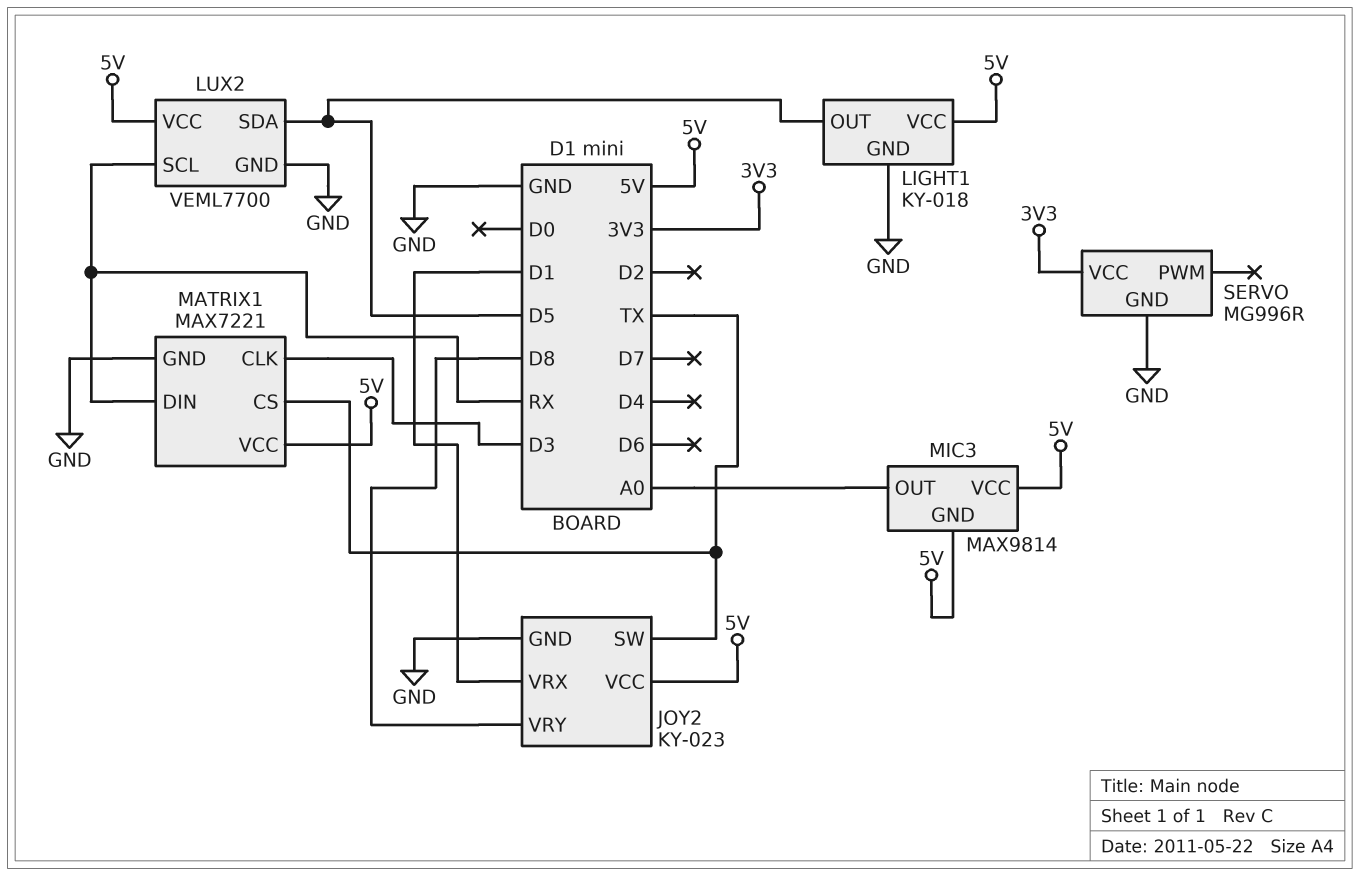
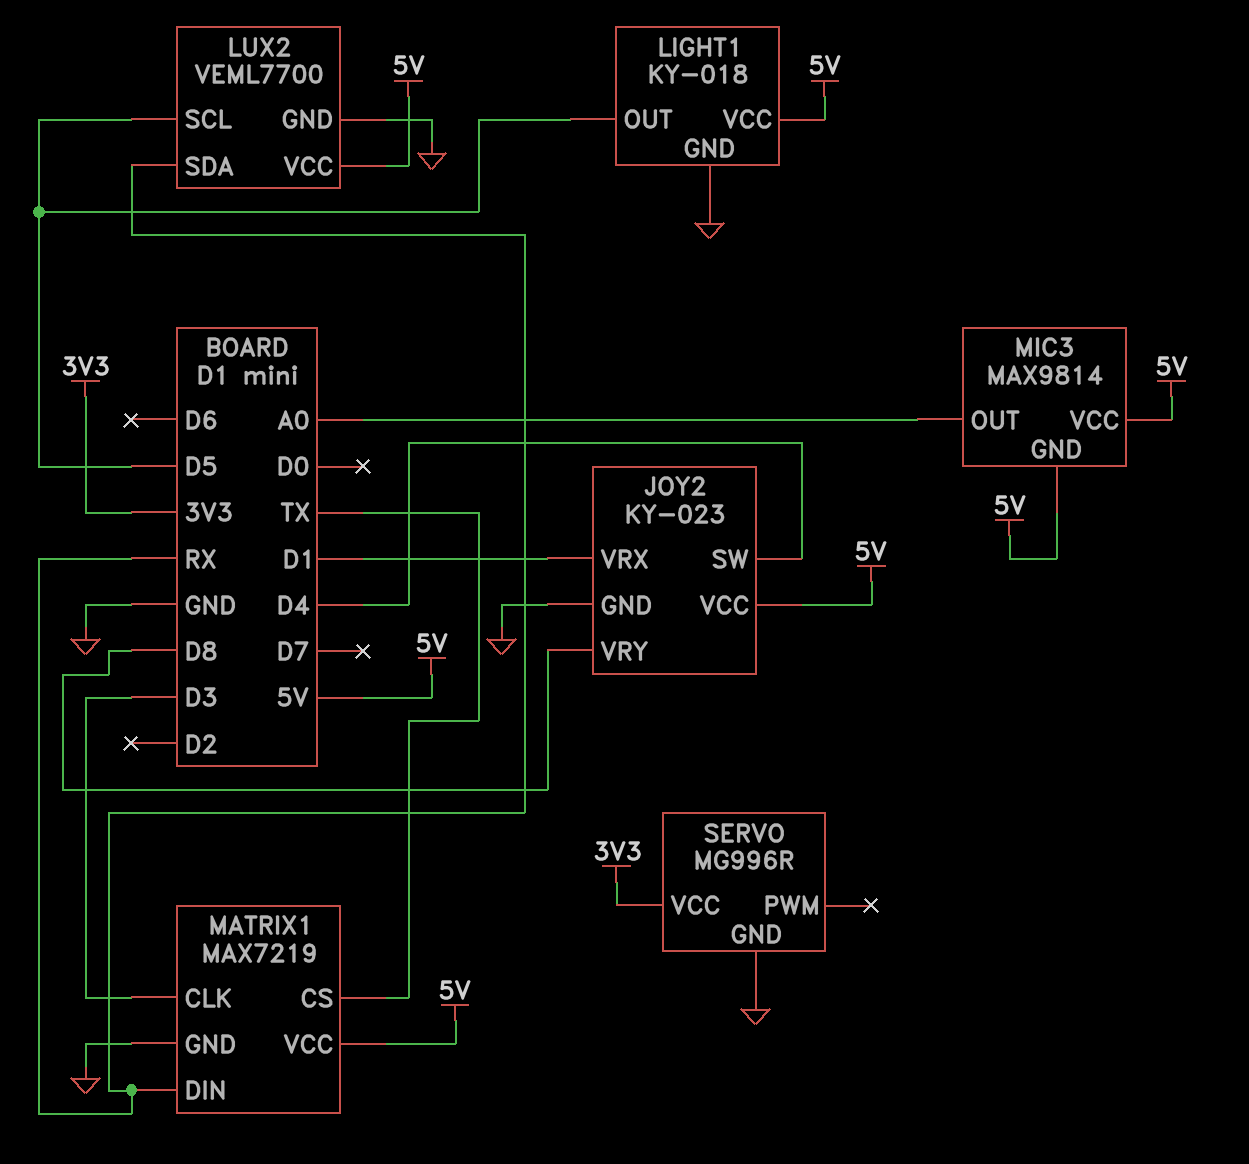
JOY2 pin SW: TX -> D4
LUX2 pin SCL: RX -> D5
LUX2 pin SDA: D5 -> RX
MATRIX1: MAX7221 -> MAX7219

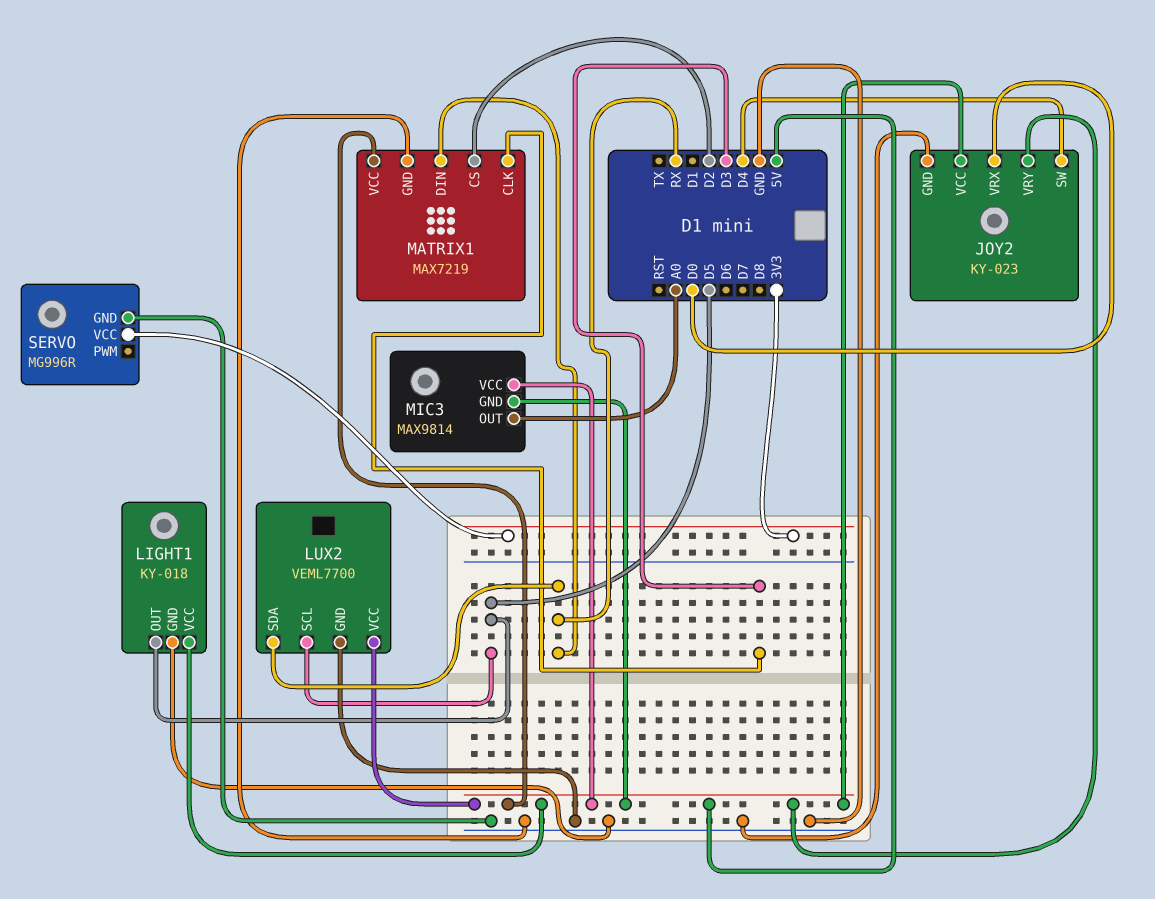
JOY2 pin VRX: D1 -> D0
JOY2 pin VRY: D8 -> 5V
MATRIX1 pin CS: TX -> D2

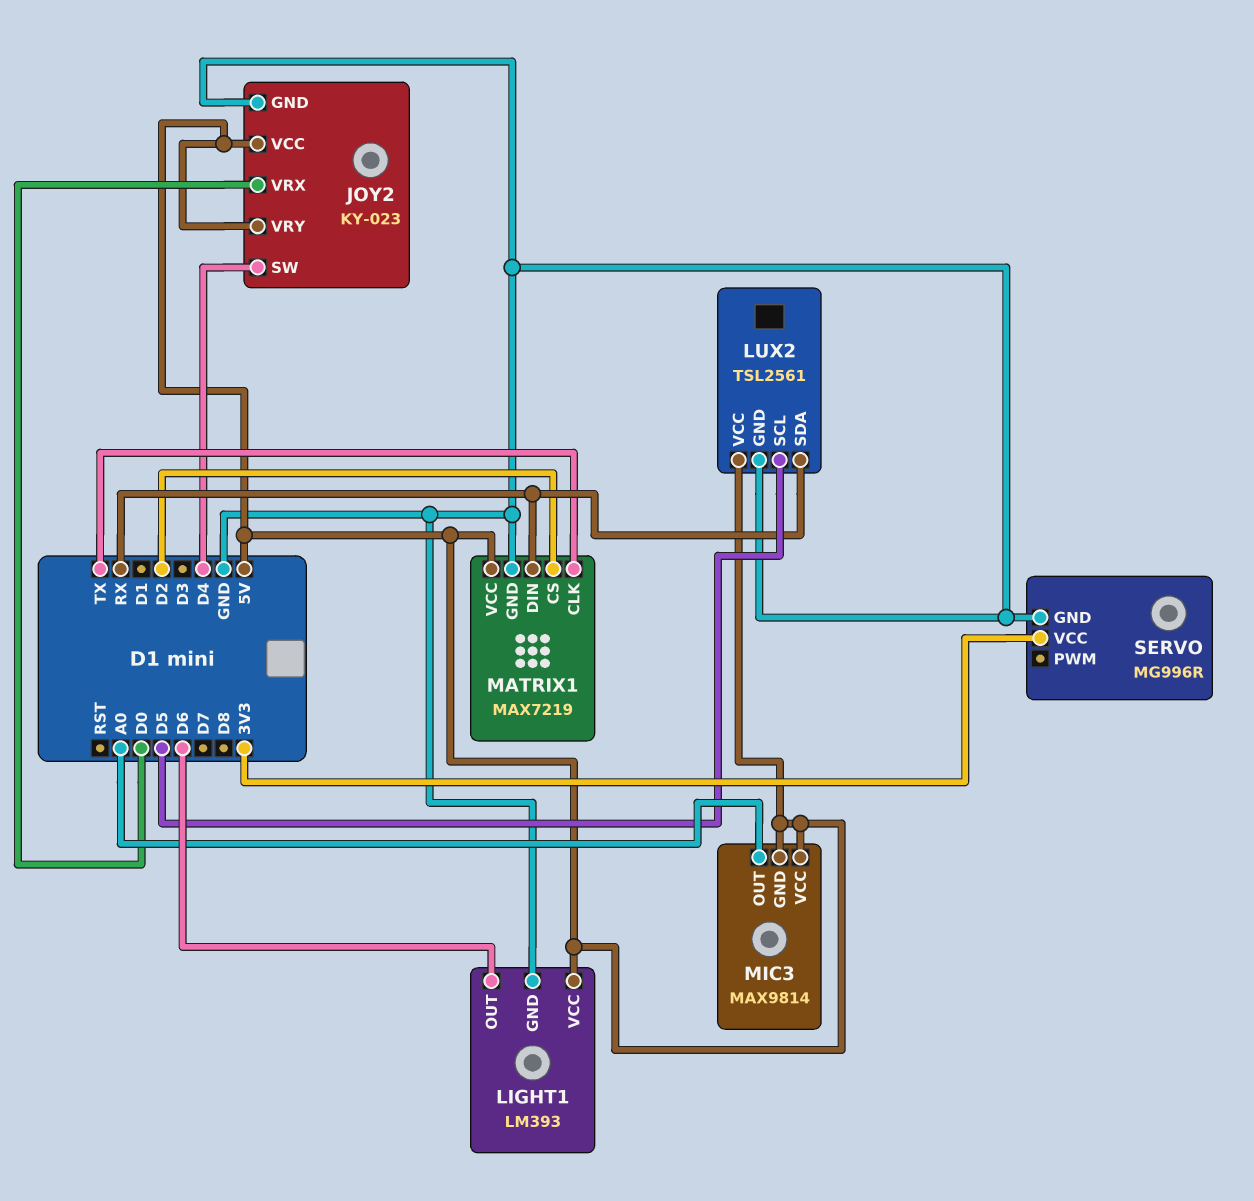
LIGHT1: KY-018 -> LM393
LIGHT1 pin OUT: D5 -> D6
LUX2: VEML7700 -> TSL2561
MATRIX1 pin CLK: D3 -> TX

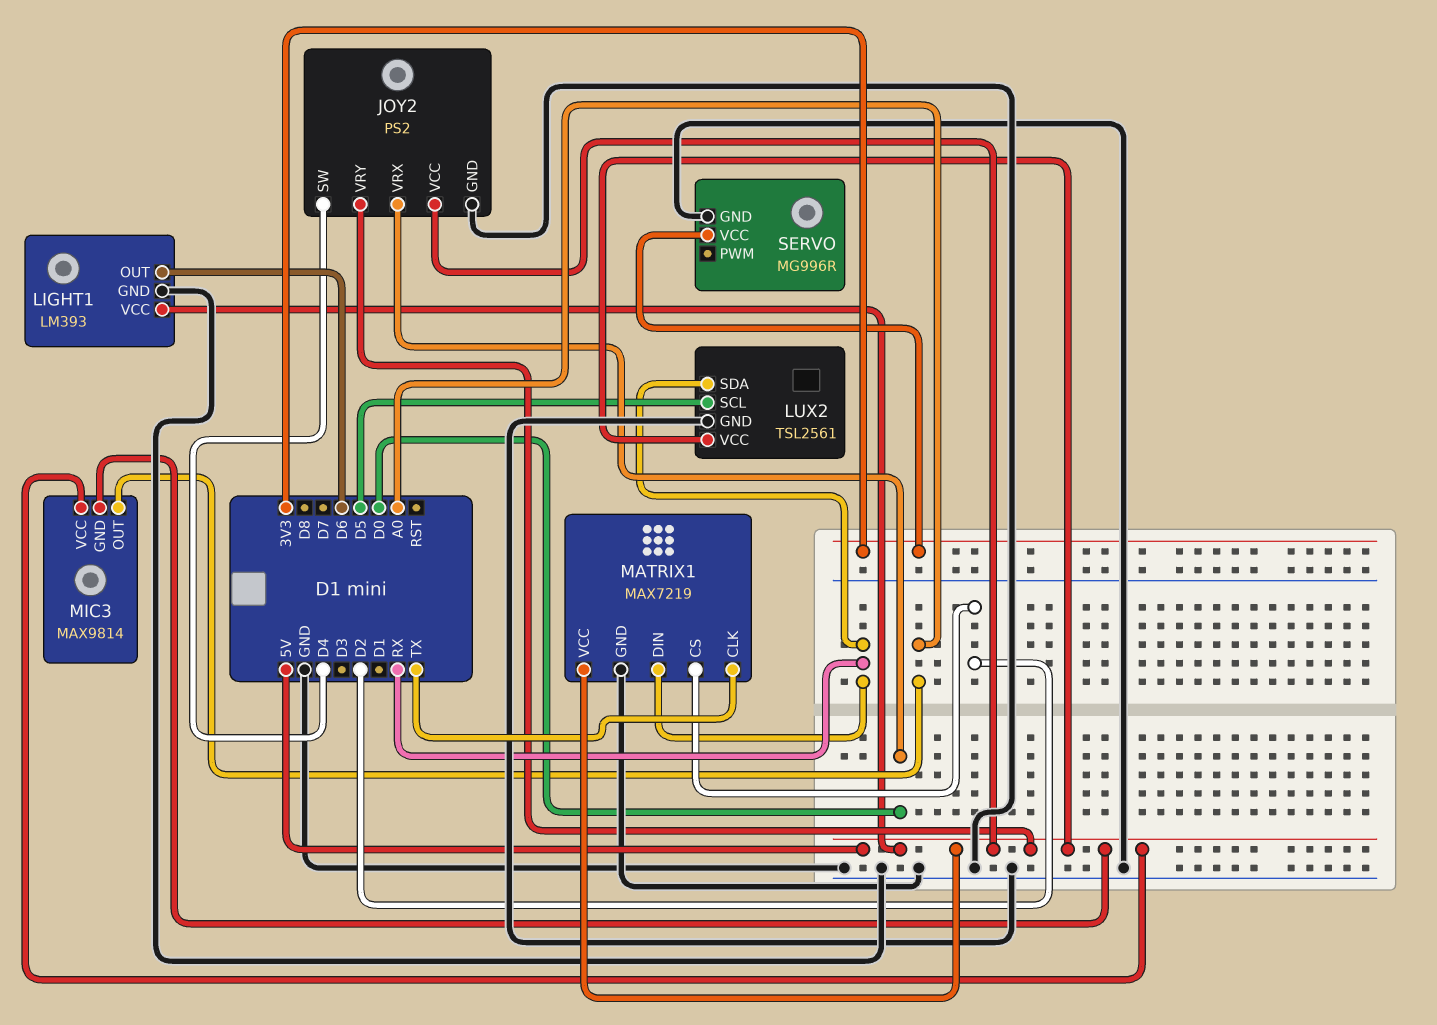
JOY2: KY-023 -> PS2

